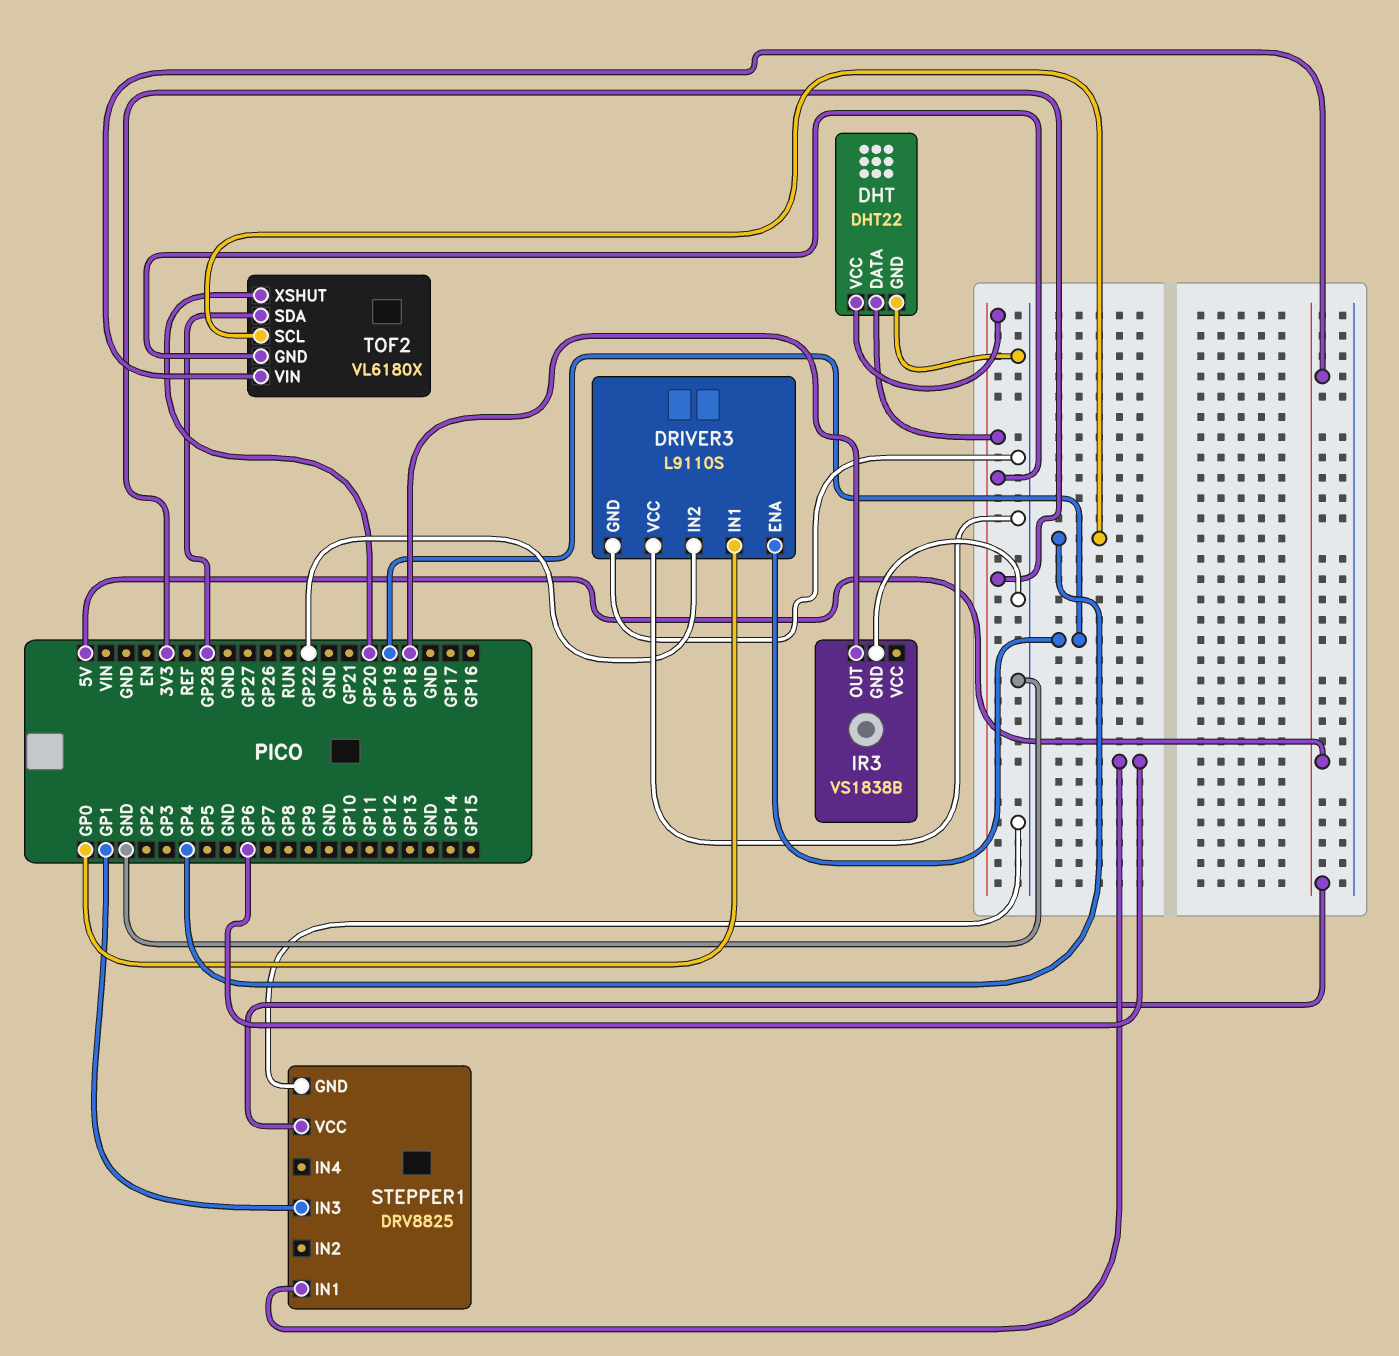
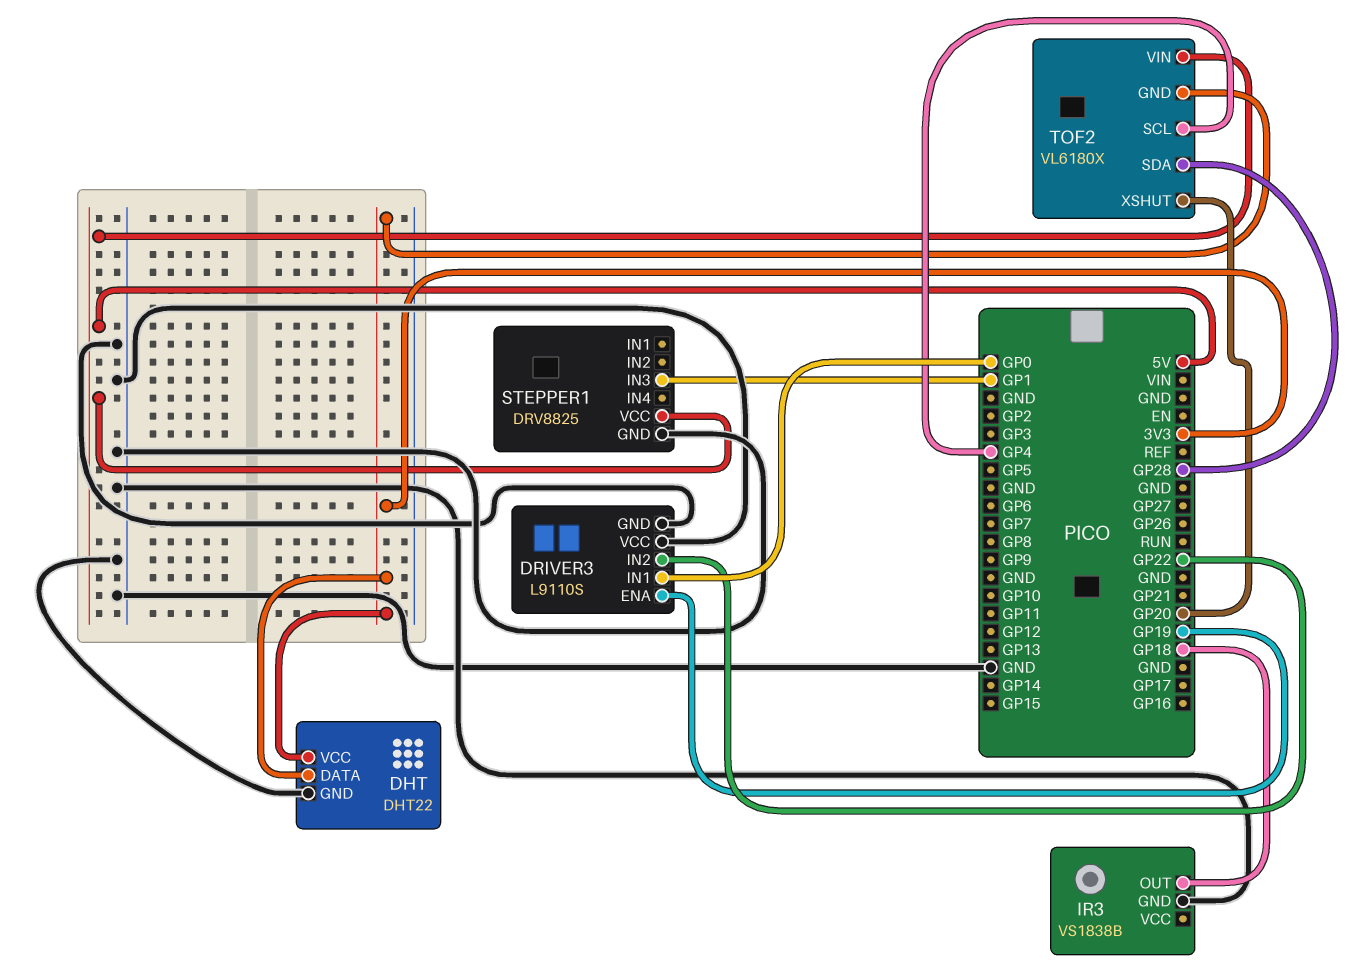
STEPPER1 pin IN1: GP6 -> none

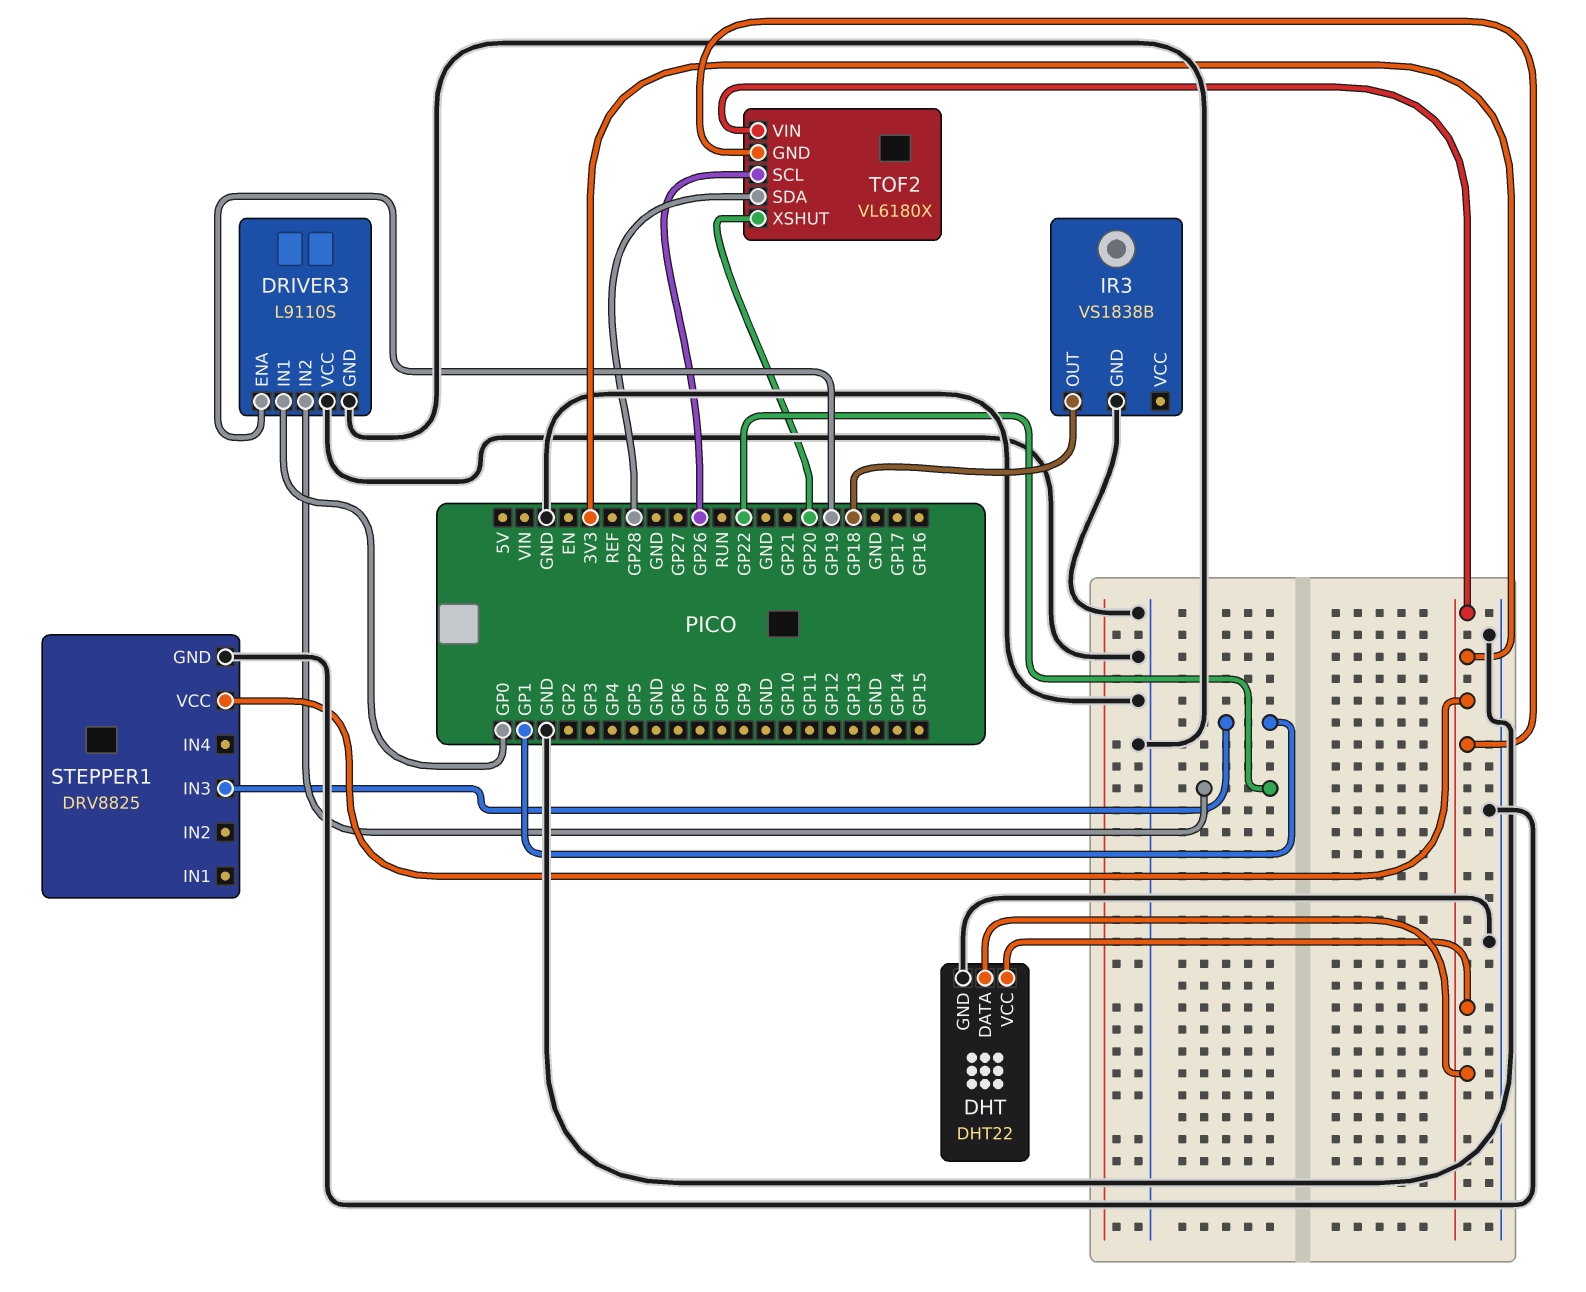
STEPPER1 pin VCC: 5V -> 3V3
TOF2 pin SCL: GP4 -> GP26
TOF2 pin VIN: 5V -> 3V3

